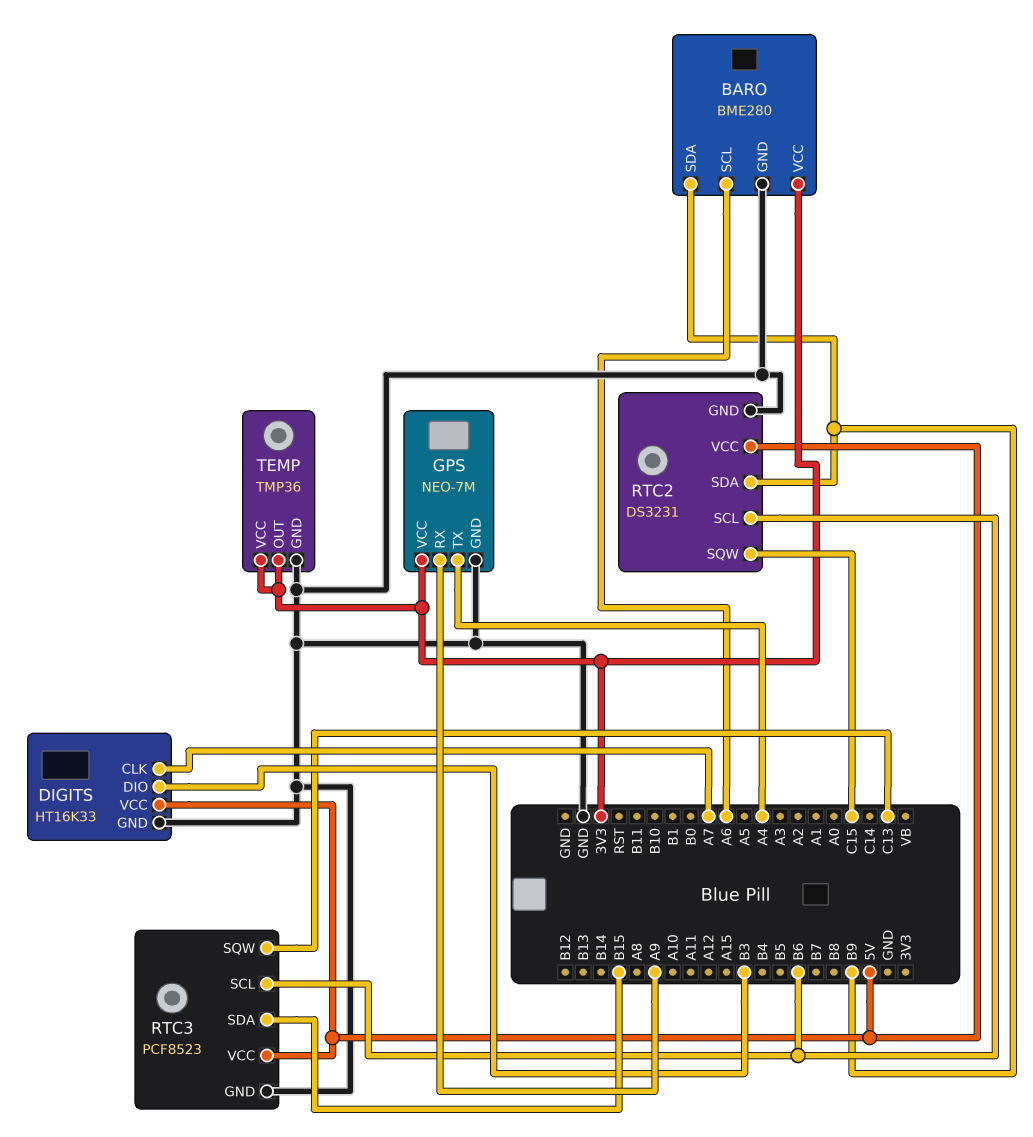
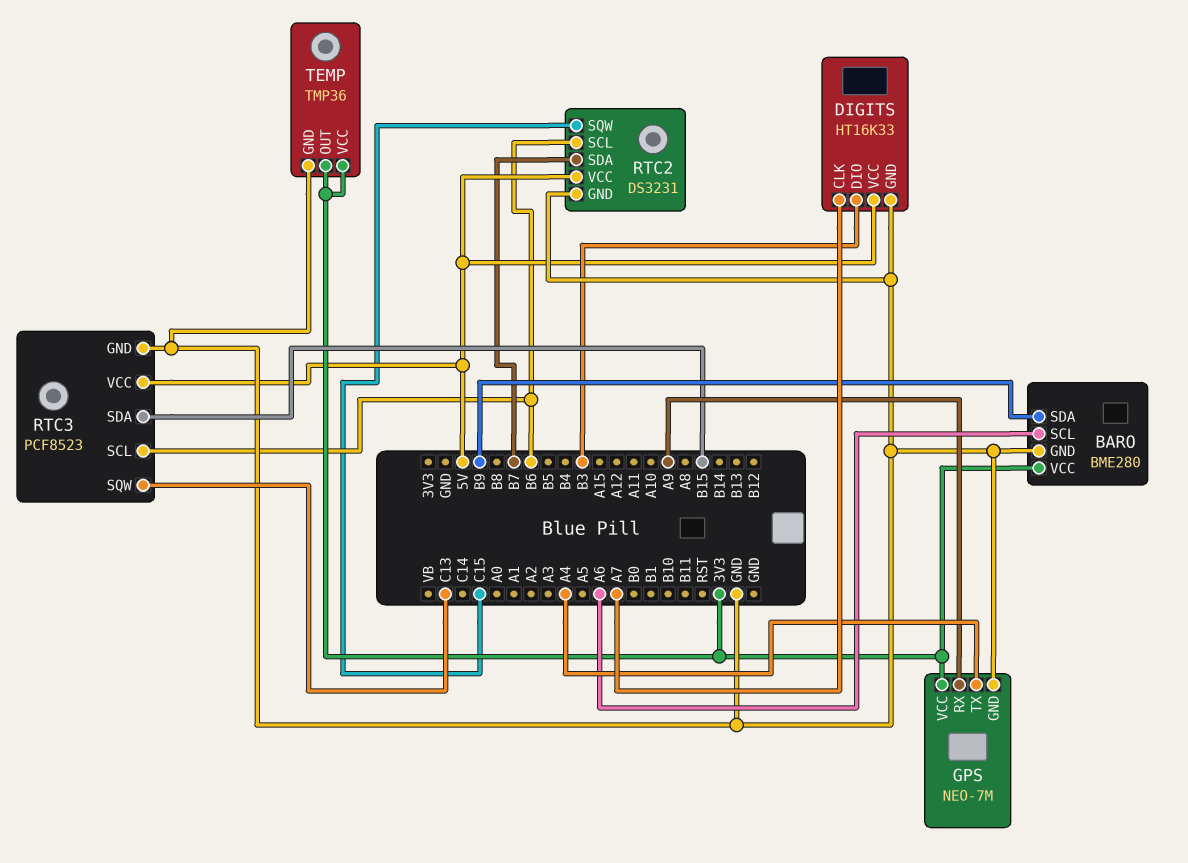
RTC2 pin SDA: B9 -> B7

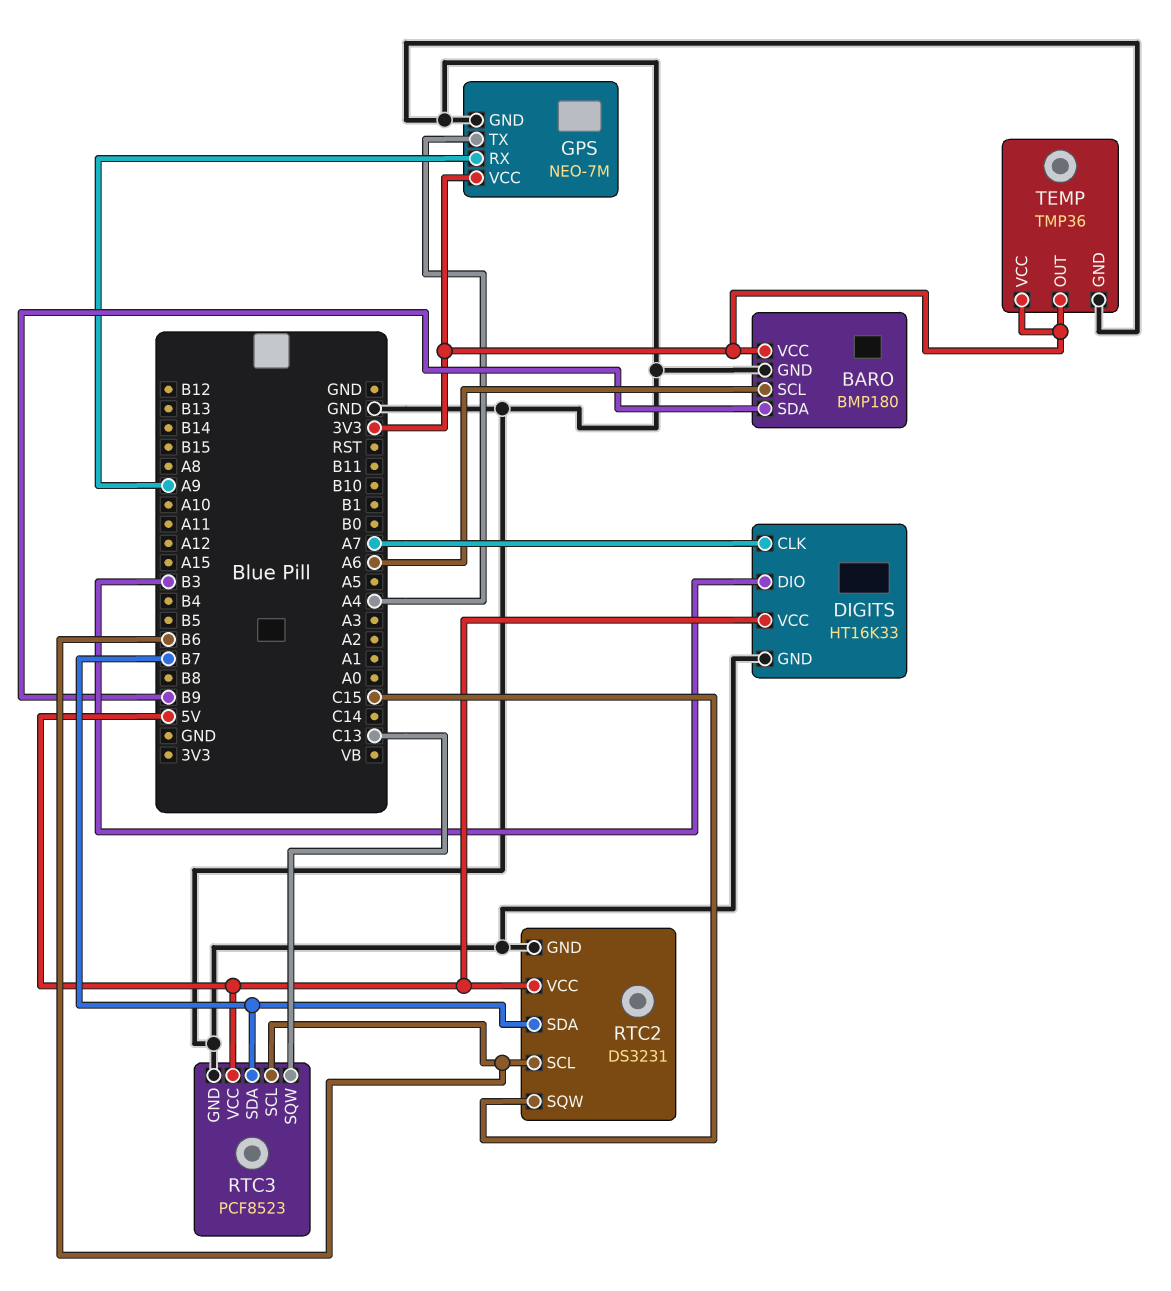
BARO: BME280 -> BMP180
RTC3 pin SDA: B15 -> B7

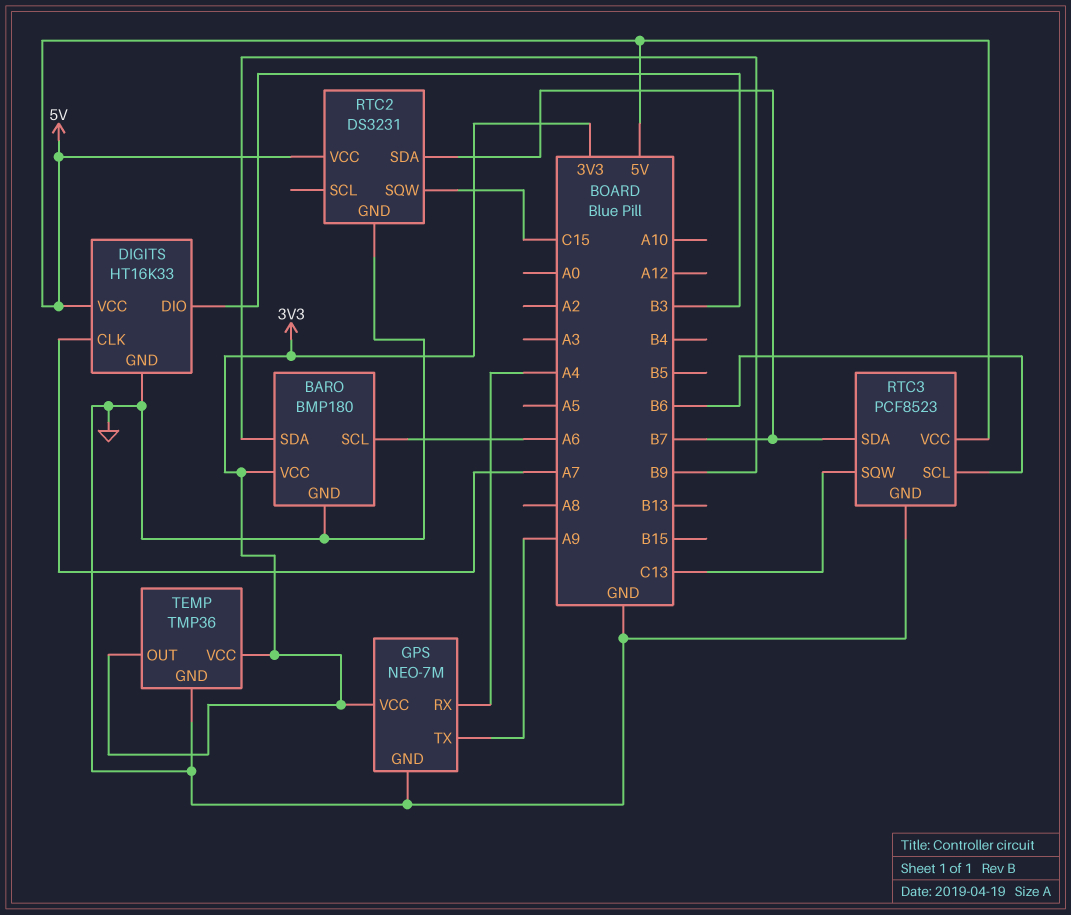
GPS pin RX: A9 -> A4
GPS pin TX: A4 -> A9
RTC2 pin SCL: B6 -> none

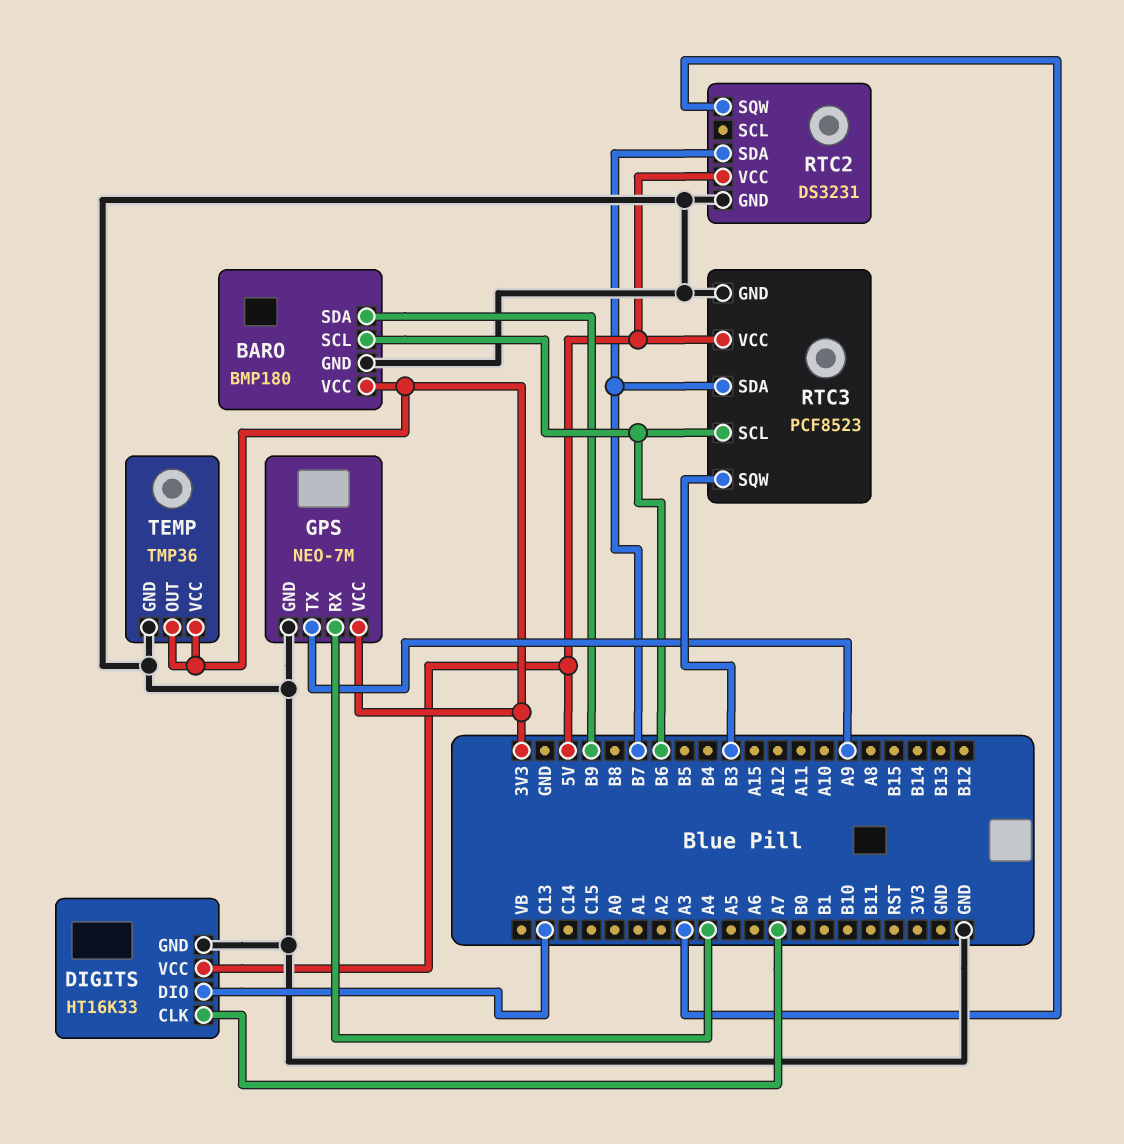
BARO pin SCL: A6 -> B6
DIGITS pin DIO: B3 -> C13
RTC2 pin SQW: C15 -> A3
RTC3 pin SQW: C13 -> B3

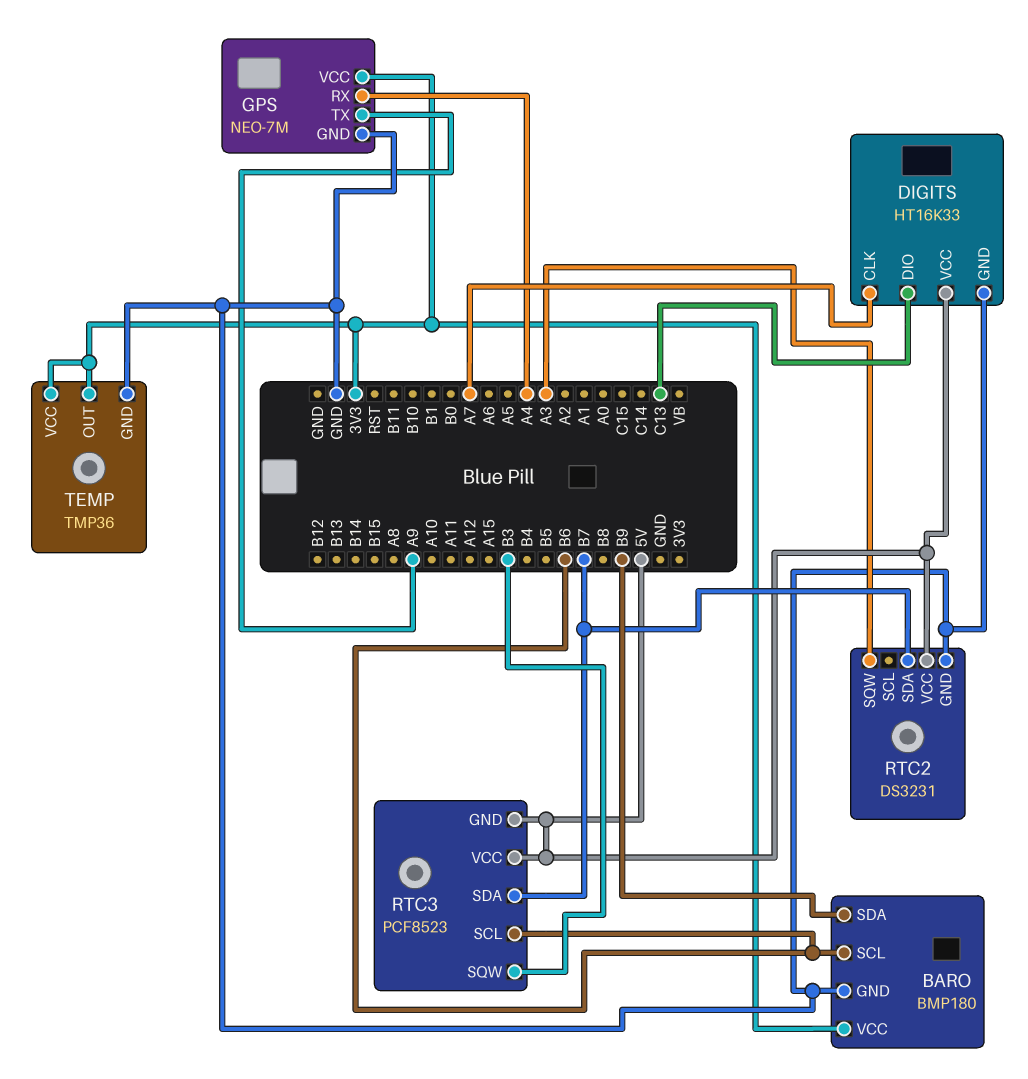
RTC3 pin GND: GND -> 5V

